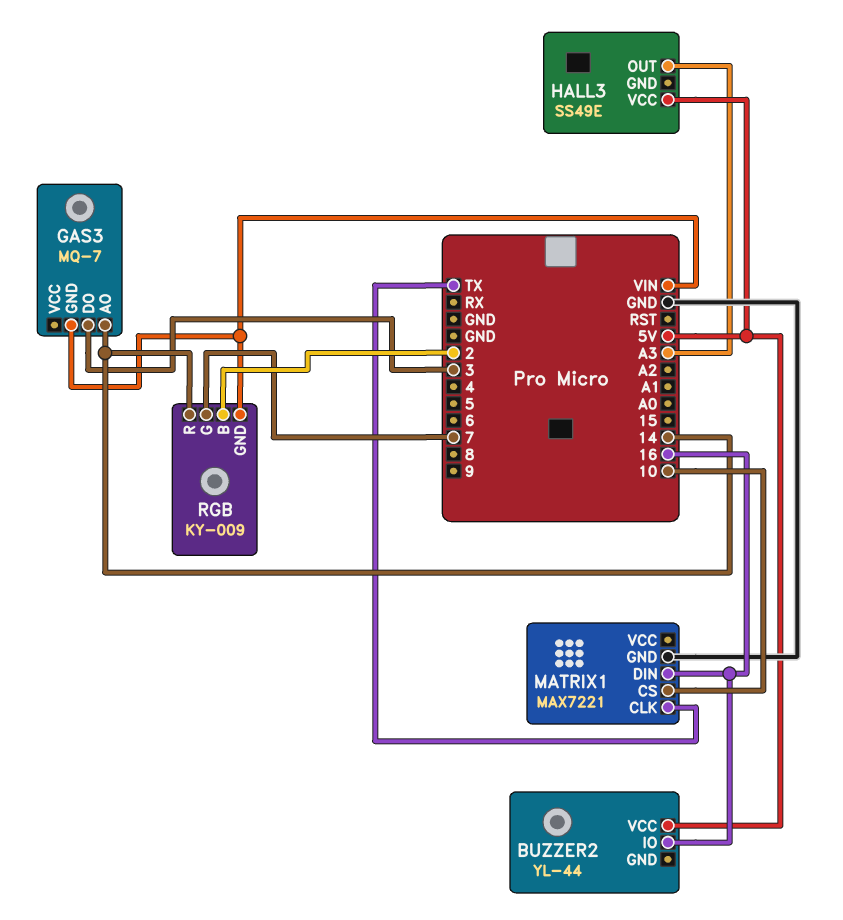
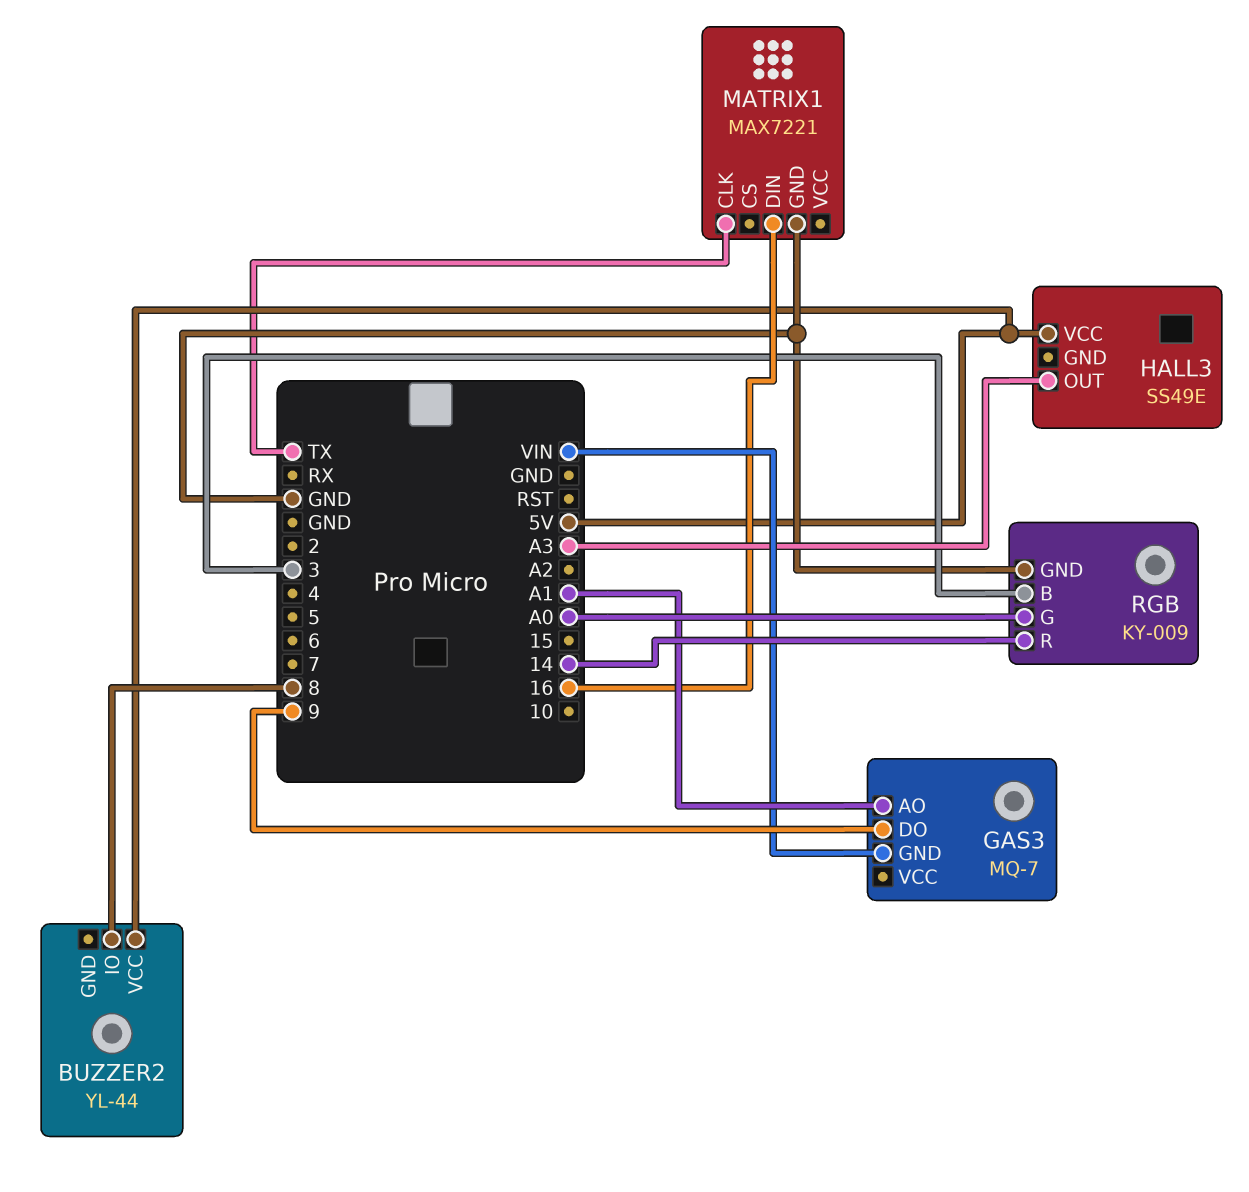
BUZZER2 pin IO: 16 -> 8
GAS3 pin AO: 14 -> A1
GAS3 pin DO: 3 -> 9
MATRIX1 pin CS: 10 -> none
RGB pin B: 2 -> 3
RGB pin G: 7 -> A0
RGB pin GND: VIN -> GND

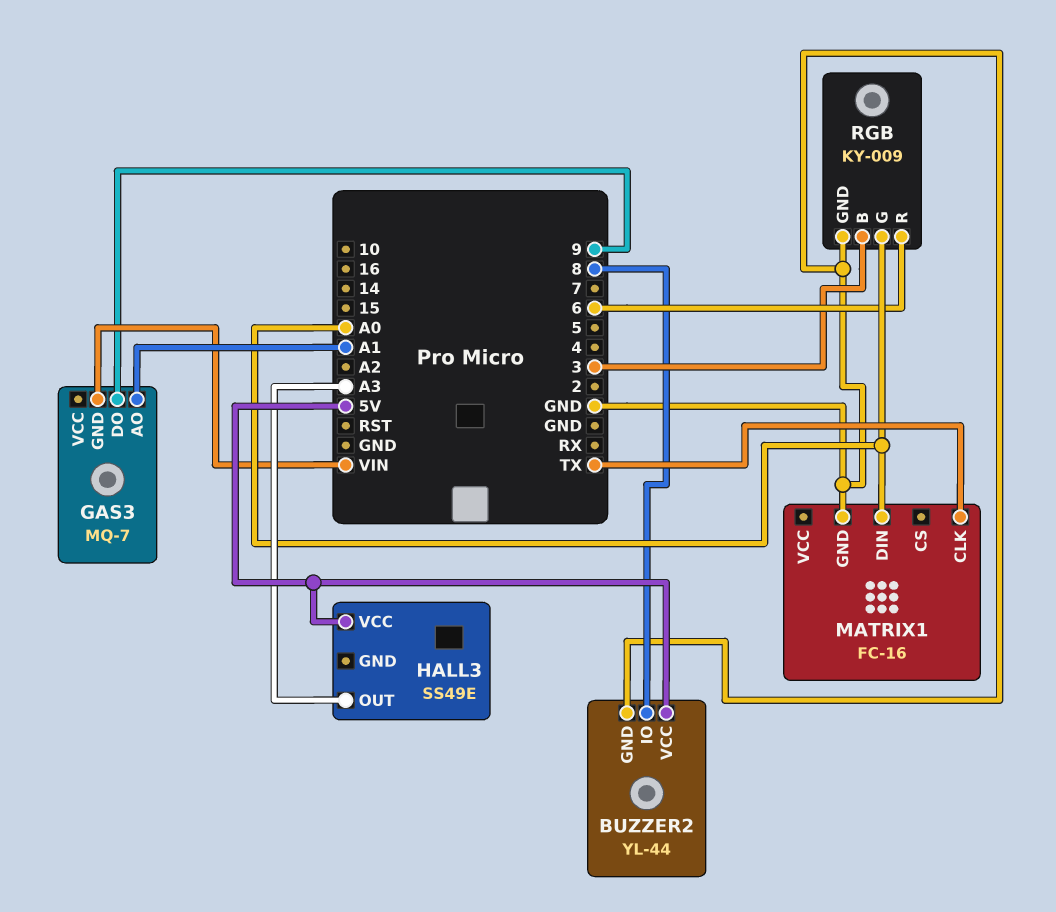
BUZZER2 pin GND: none -> GND
MATRIX1: MAX7221 -> FC-16
MATRIX1 pin DIN: 16 -> A0
RGB pin R: 14 -> 6

